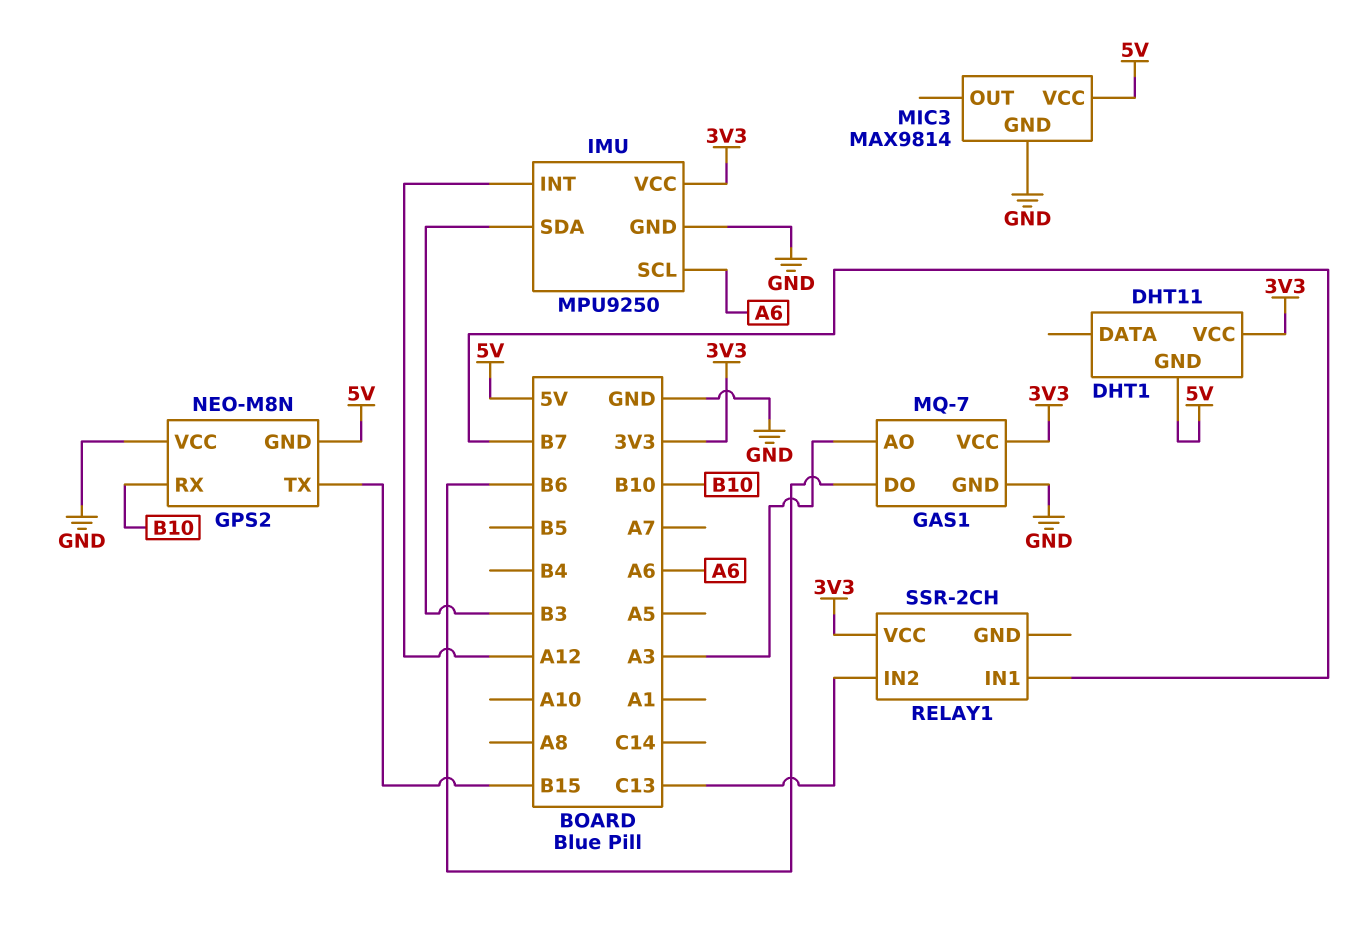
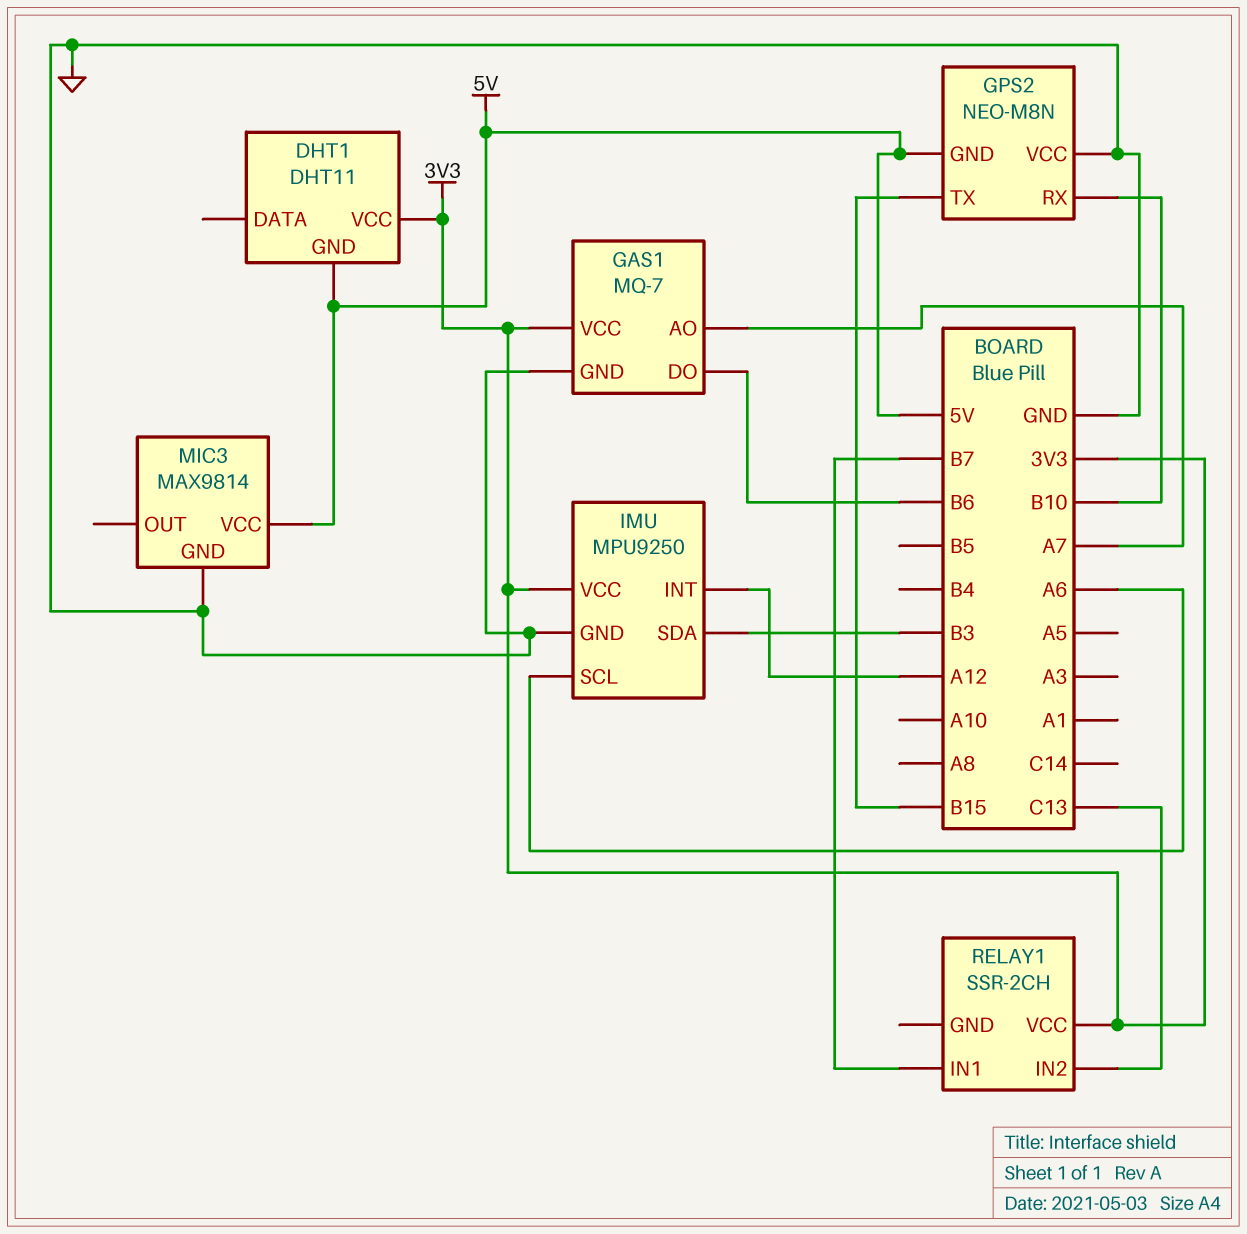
GAS1 pin AO: A3 -> A7

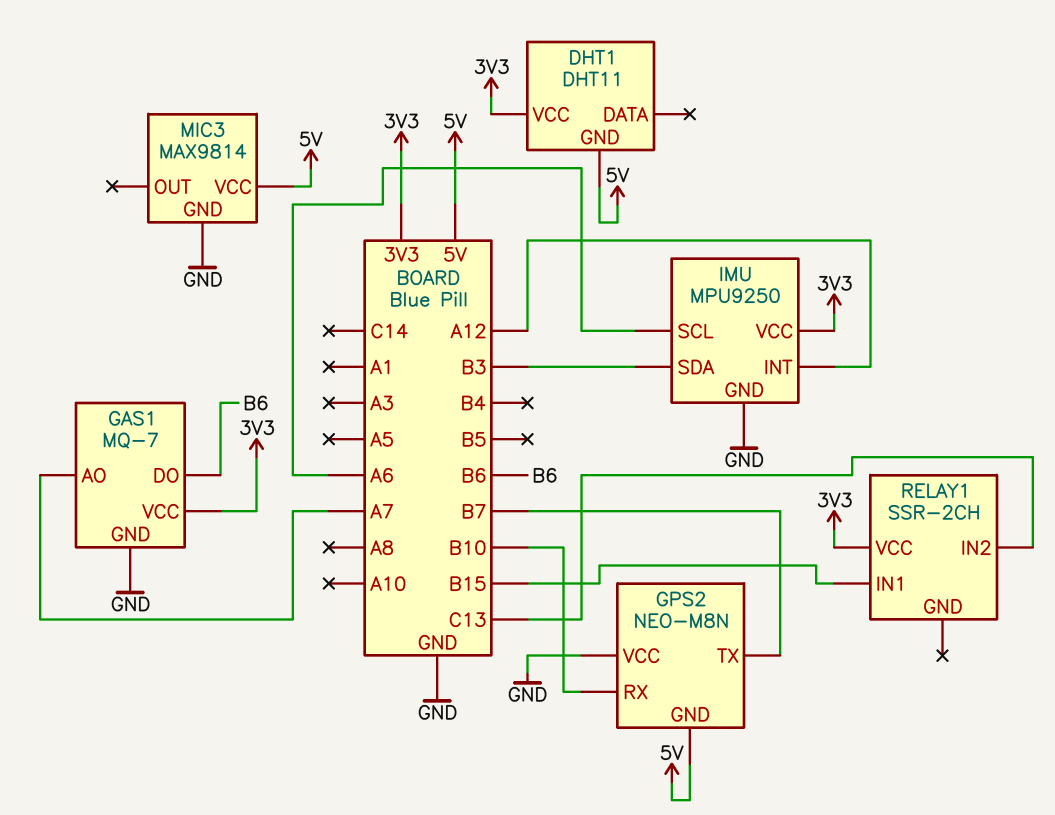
GPS2 pin TX: B15 -> B7
RELAY1 pin IN1: B7 -> B15

